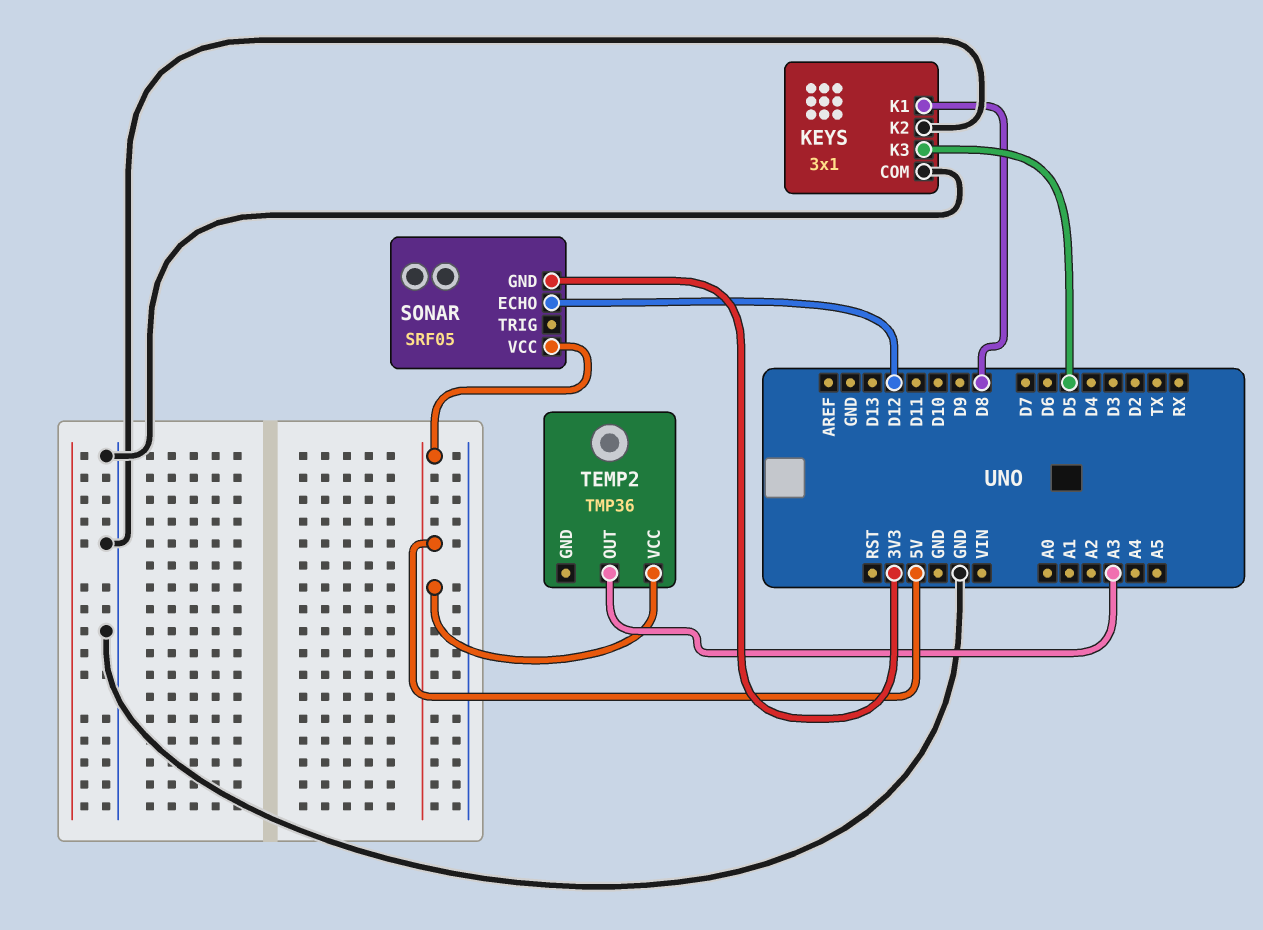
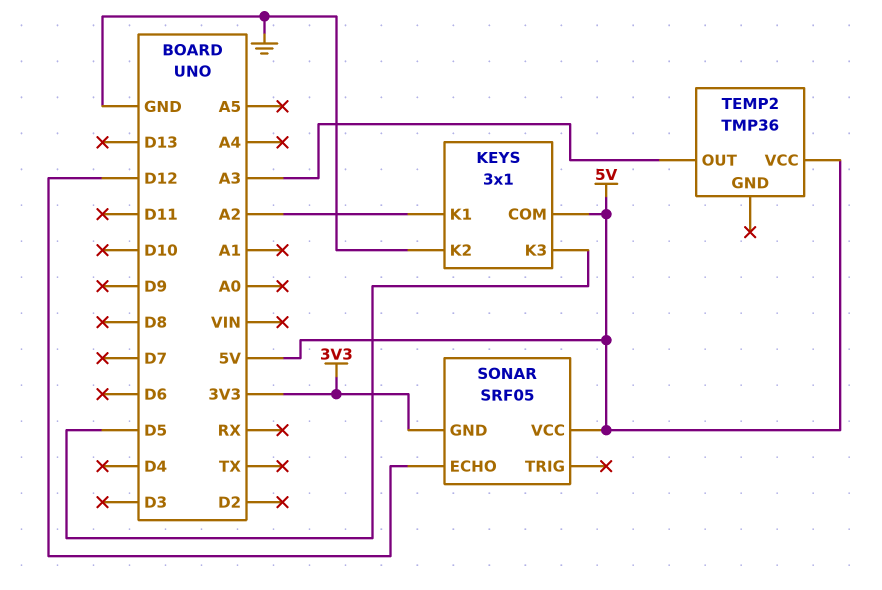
KEYS pin COM: GND -> 5V
KEYS pin K1: D8 -> A2

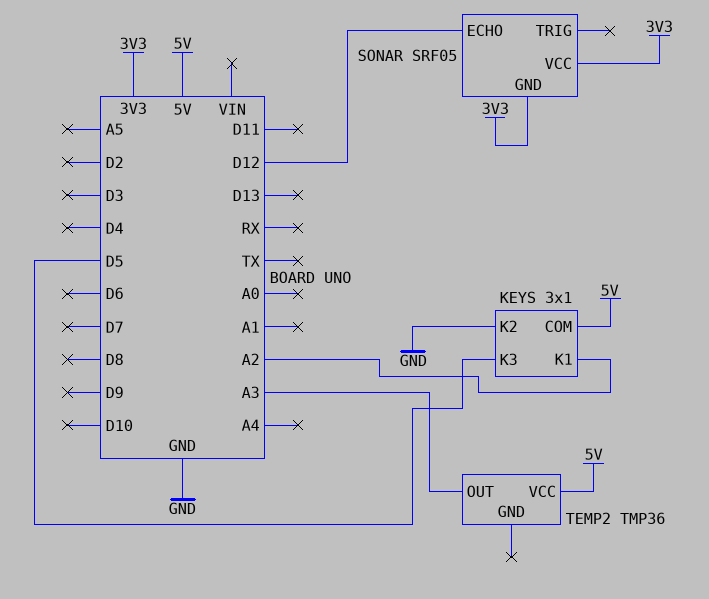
SONAR pin VCC: 5V -> 3V3

